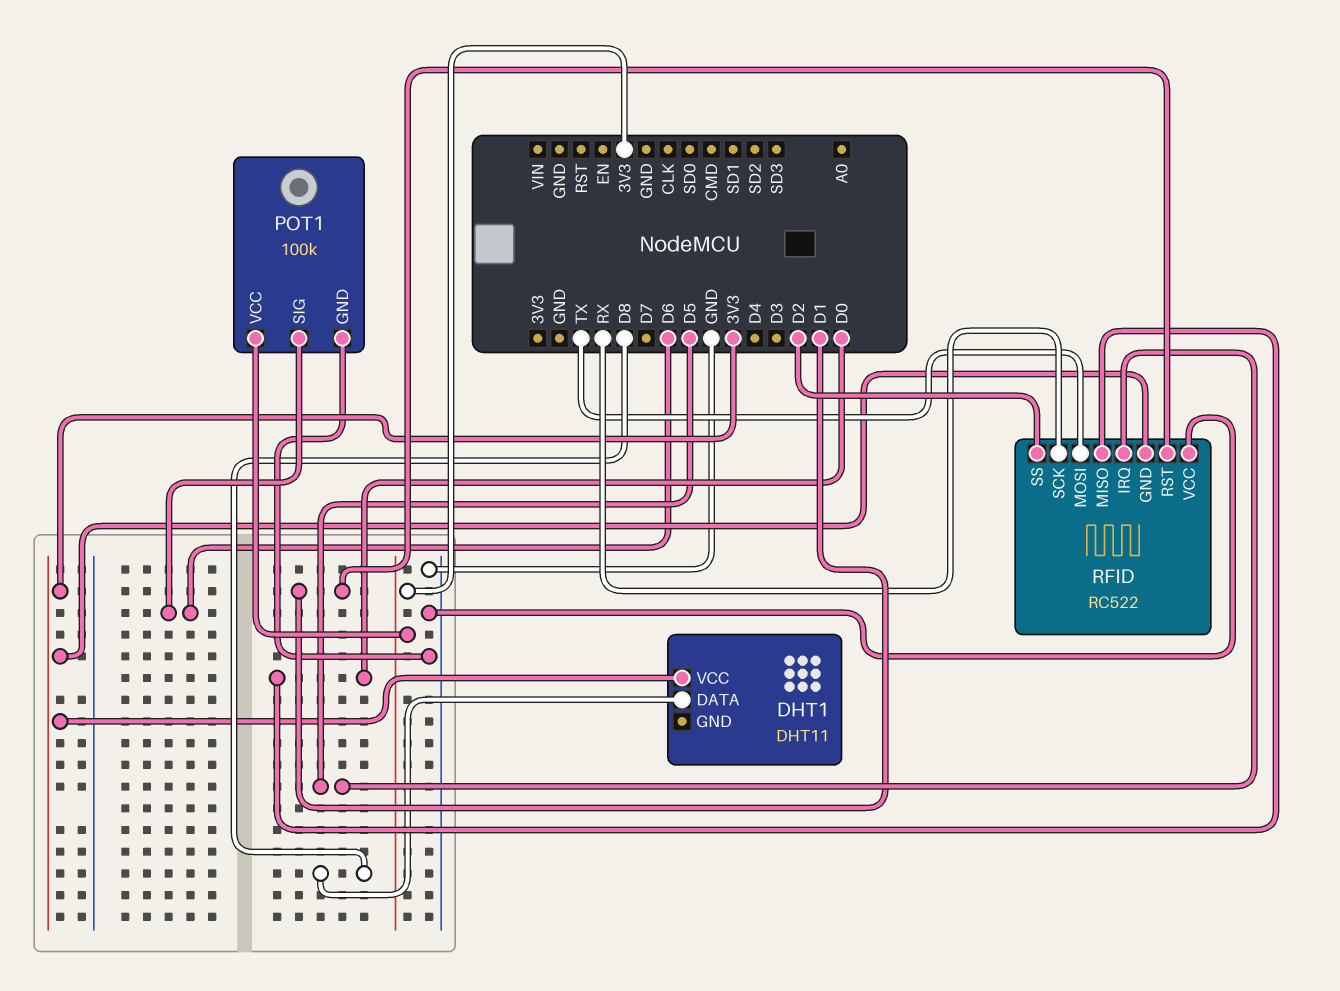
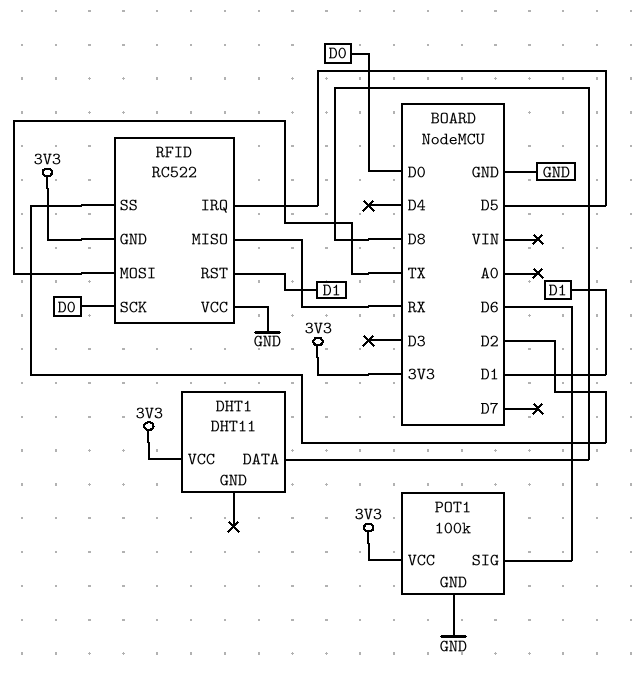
RFID pin MISO: D0 -> RX
RFID pin SCK: RX -> D0

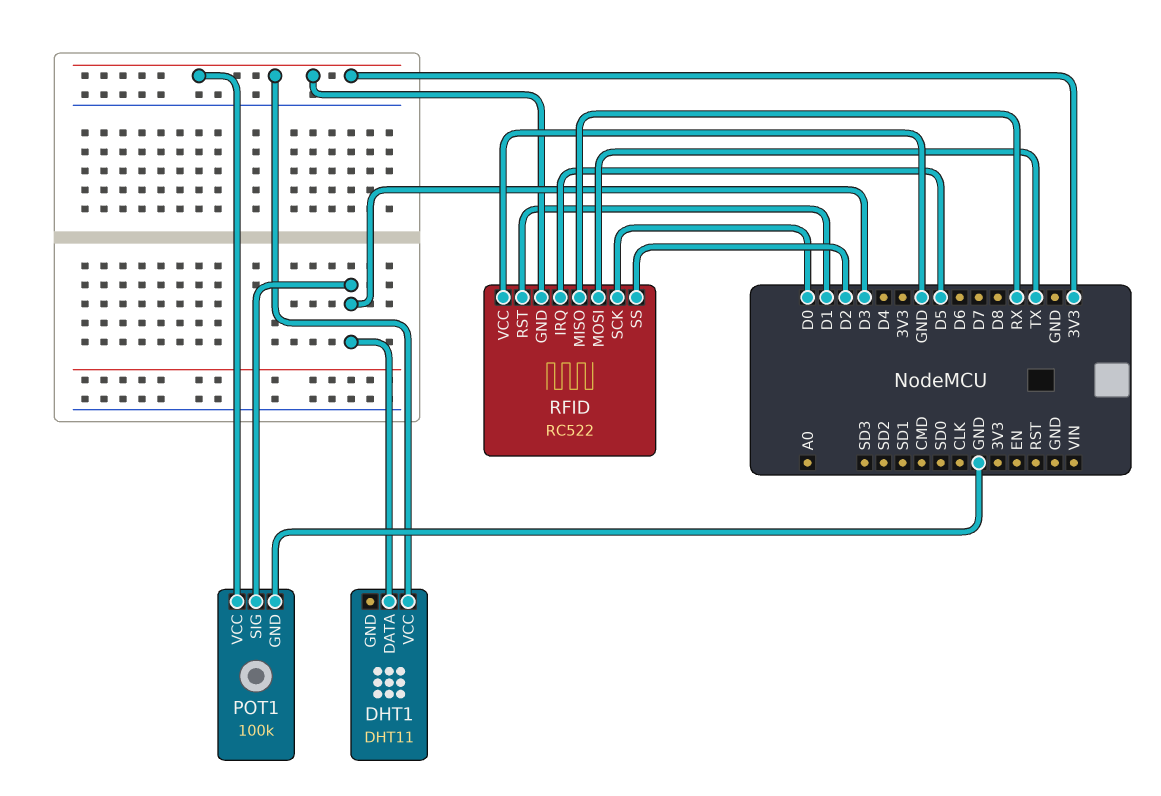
DHT1 pin DATA: D8 -> D3
POT1 pin SIG: D6 -> D3

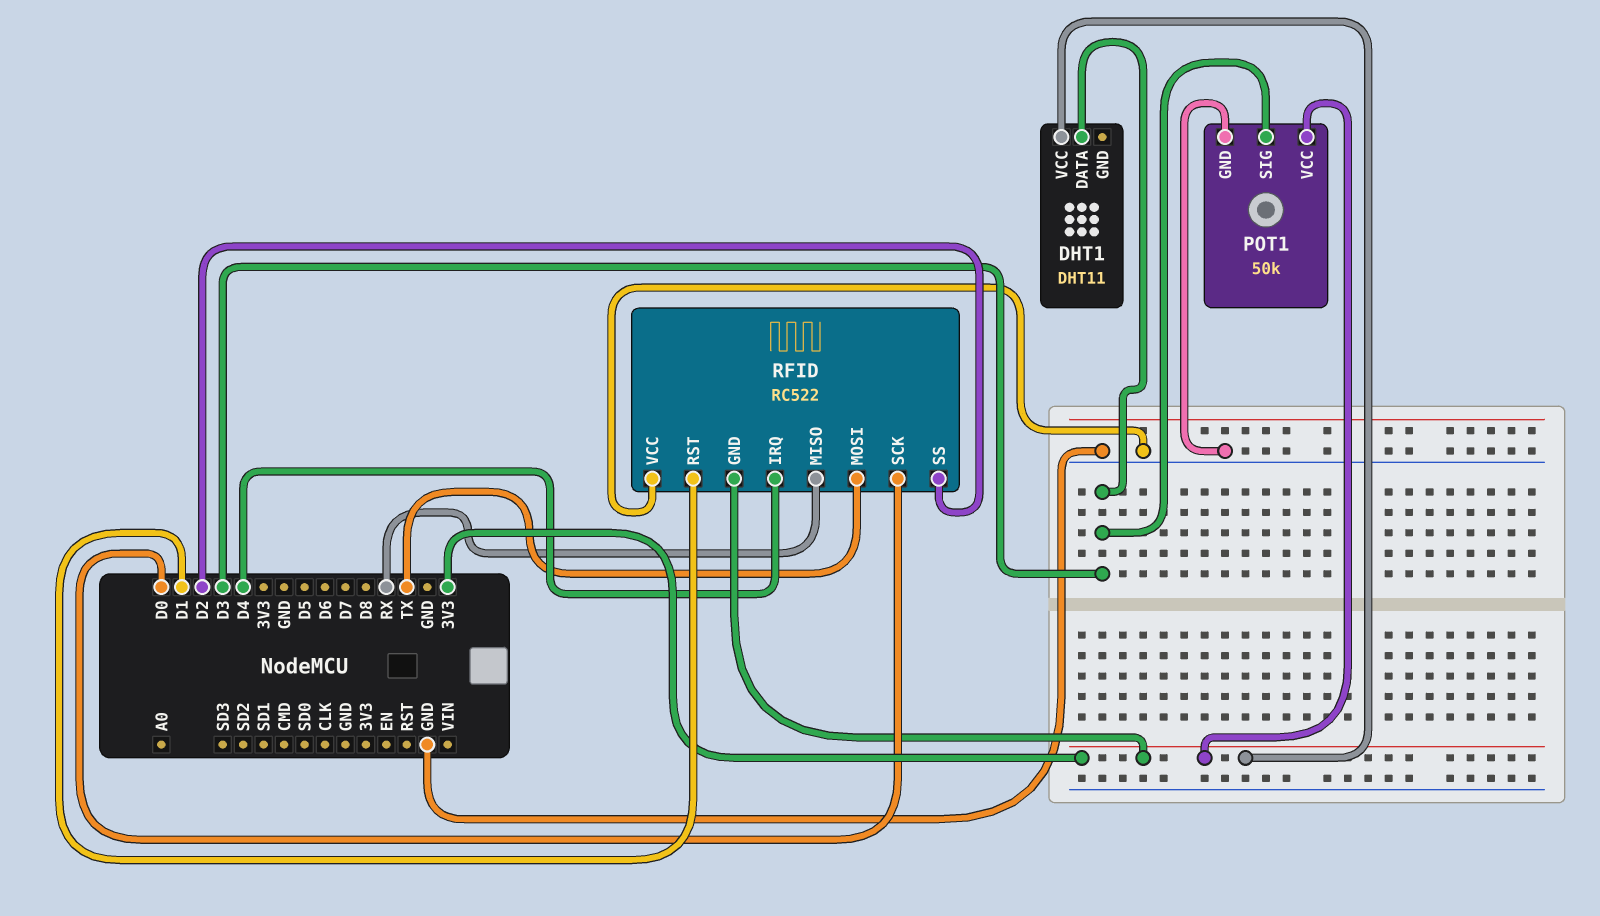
POT1: 100k -> 50k
RFID pin IRQ: D5 -> D4

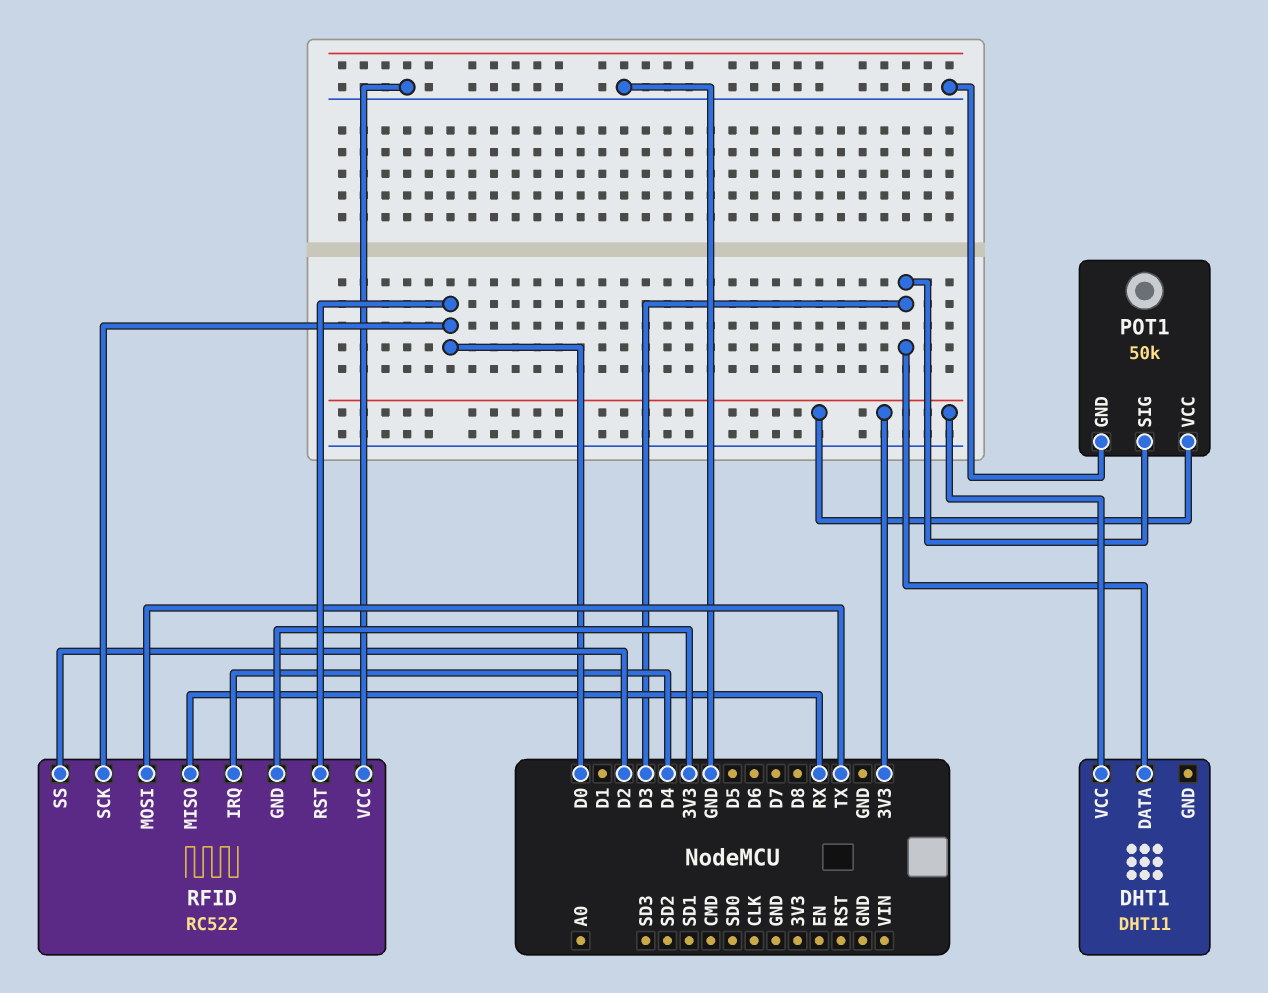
RFID pin RST: D1 -> D0

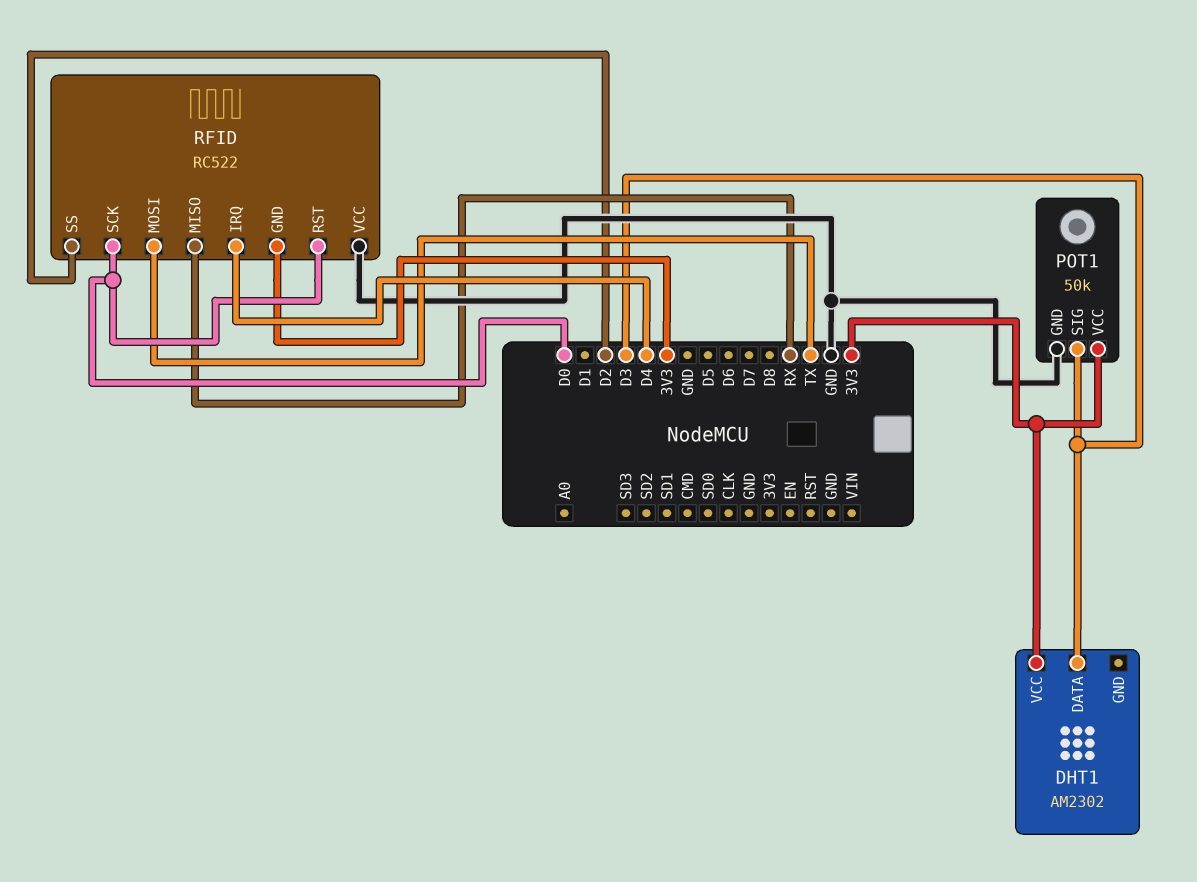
DHT1: DHT11 -> AM2302

